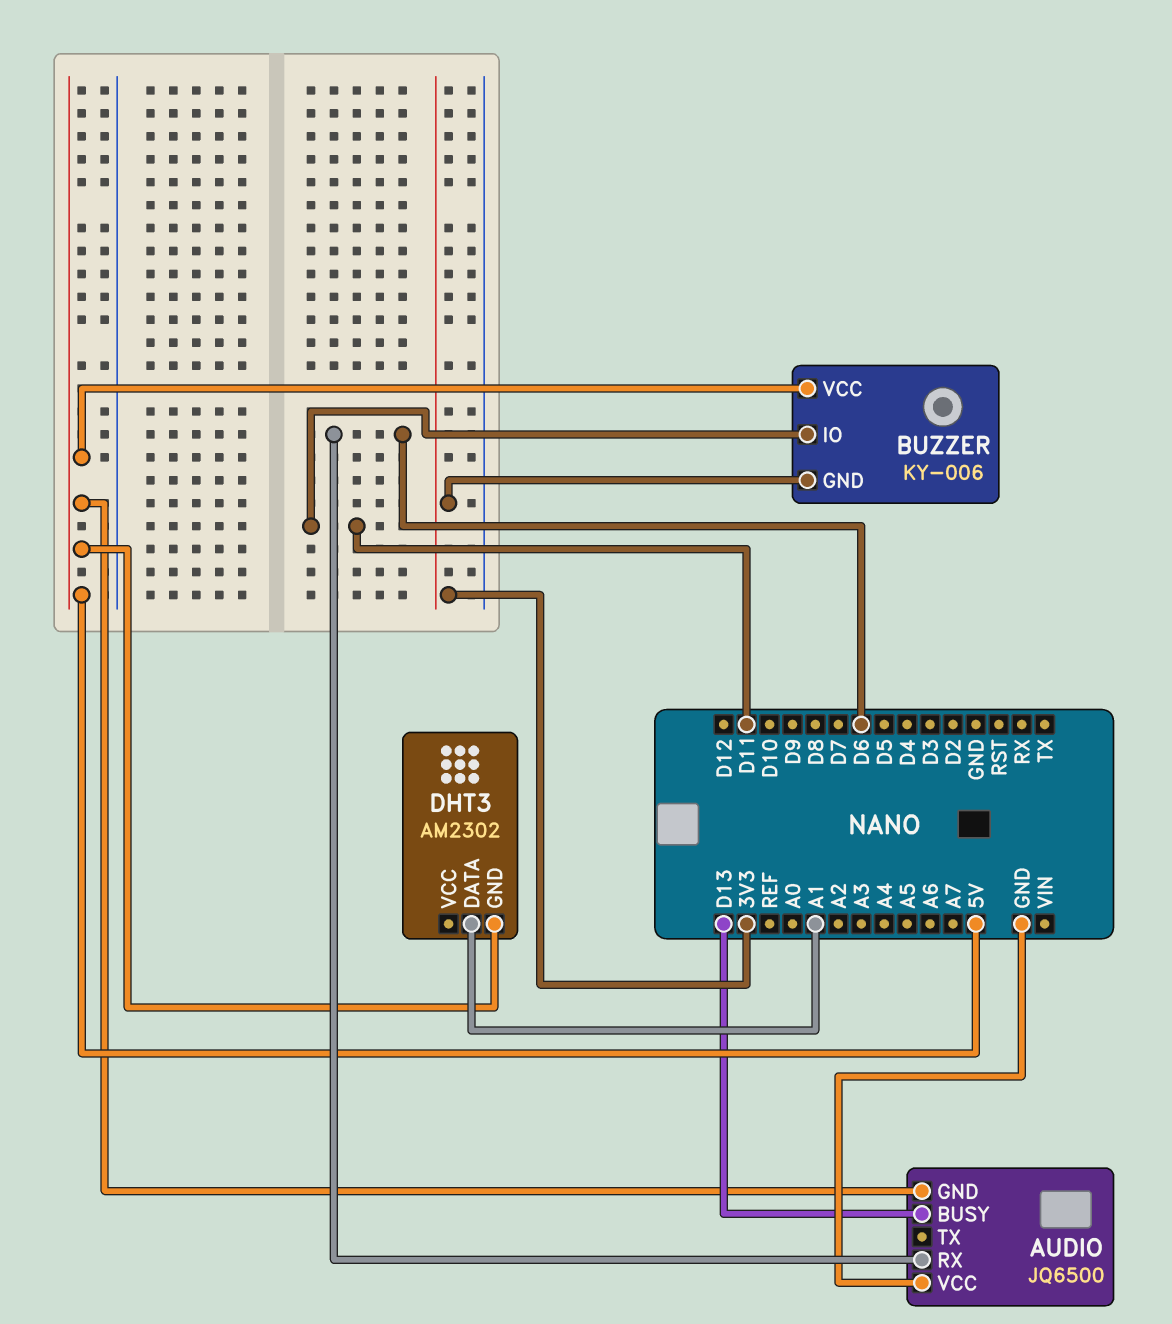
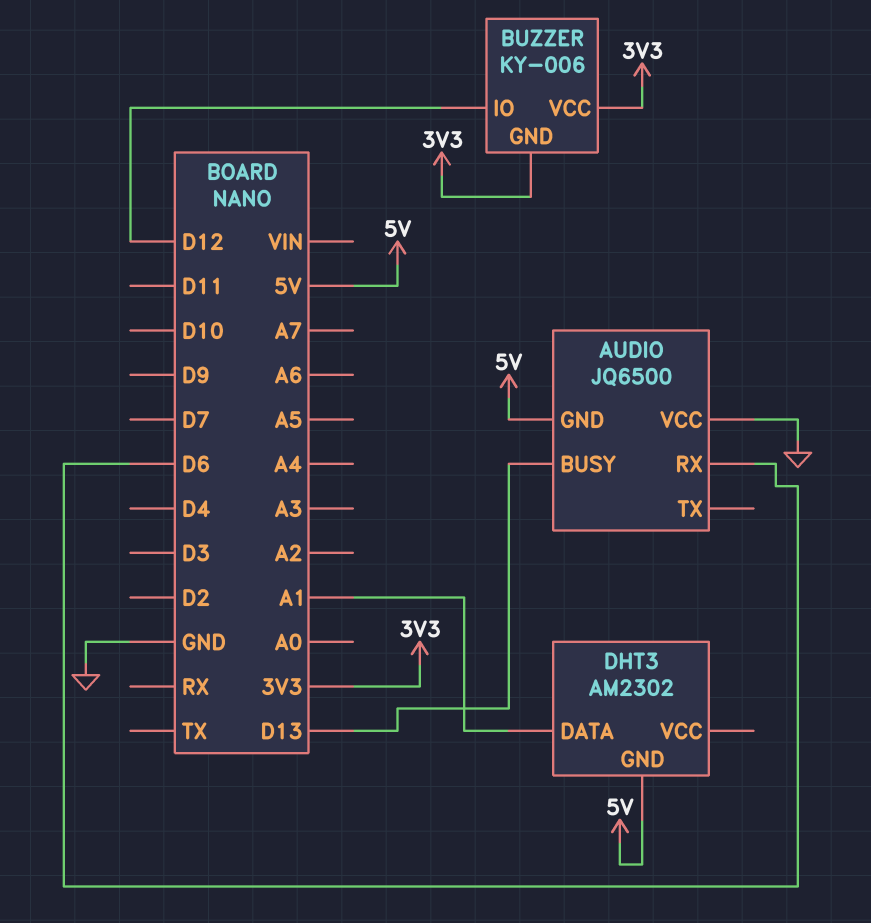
BUZZER pin IO: D11 -> D12
BUZZER pin VCC: 5V -> 3V3

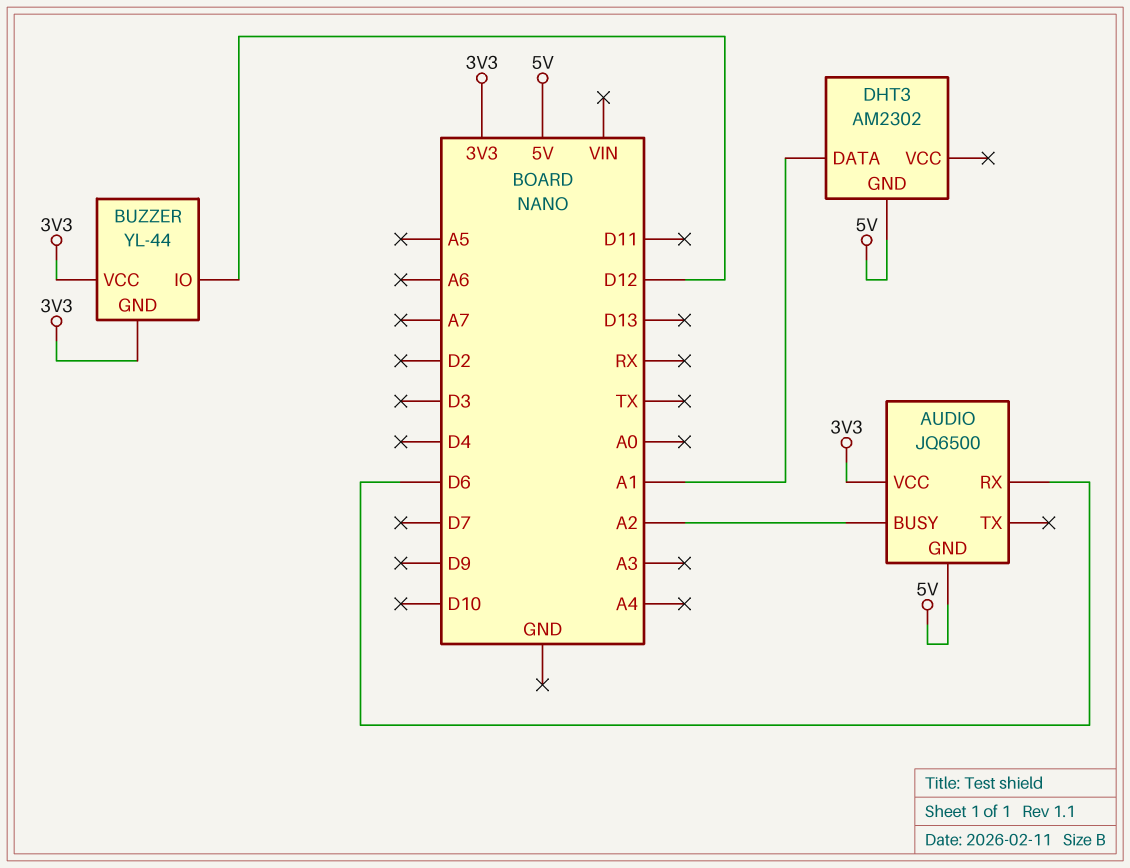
AUDIO pin BUSY: D13 -> A2
AUDIO pin VCC: GND -> 3V3
BUZZER: KY-006 -> YL-44

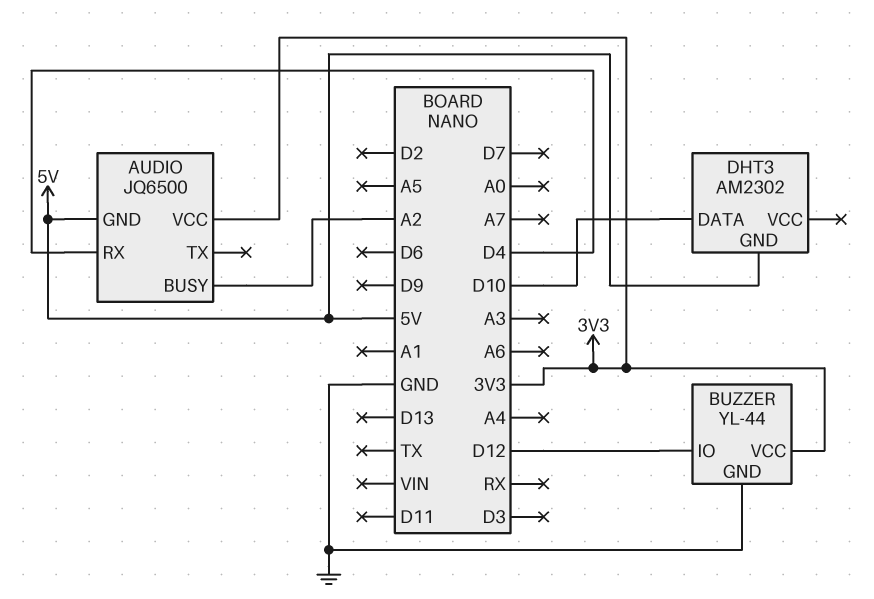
AUDIO pin RX: D6 -> D4
BUZZER pin GND: 3V3 -> GND
DHT3 pin DATA: A1 -> D10

